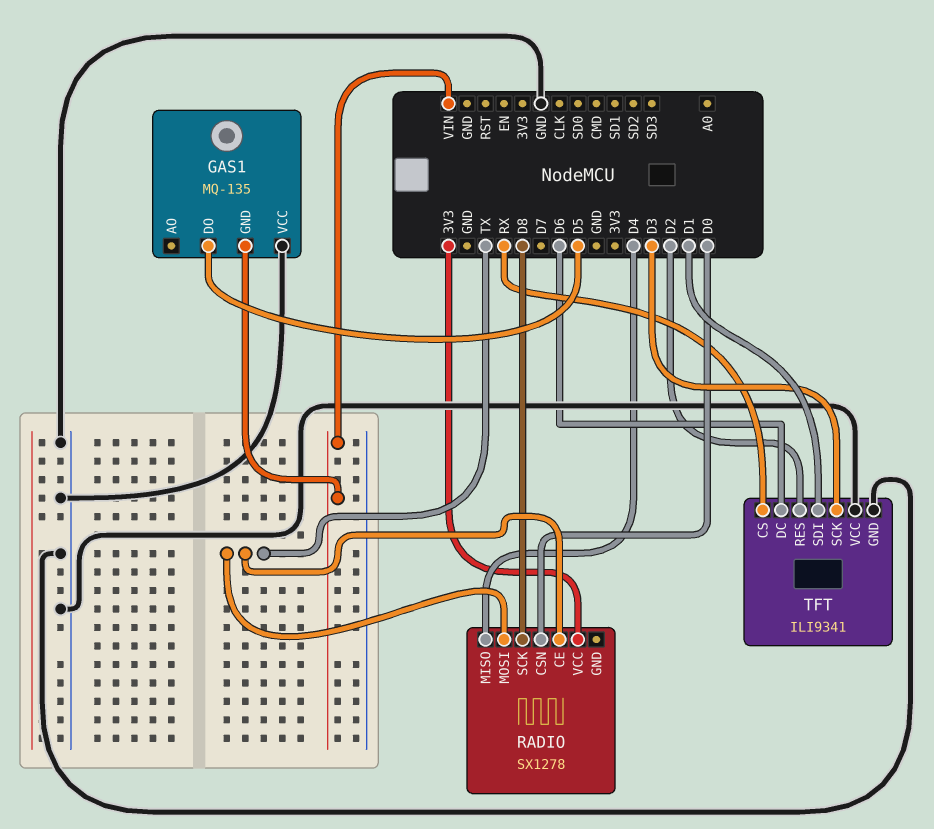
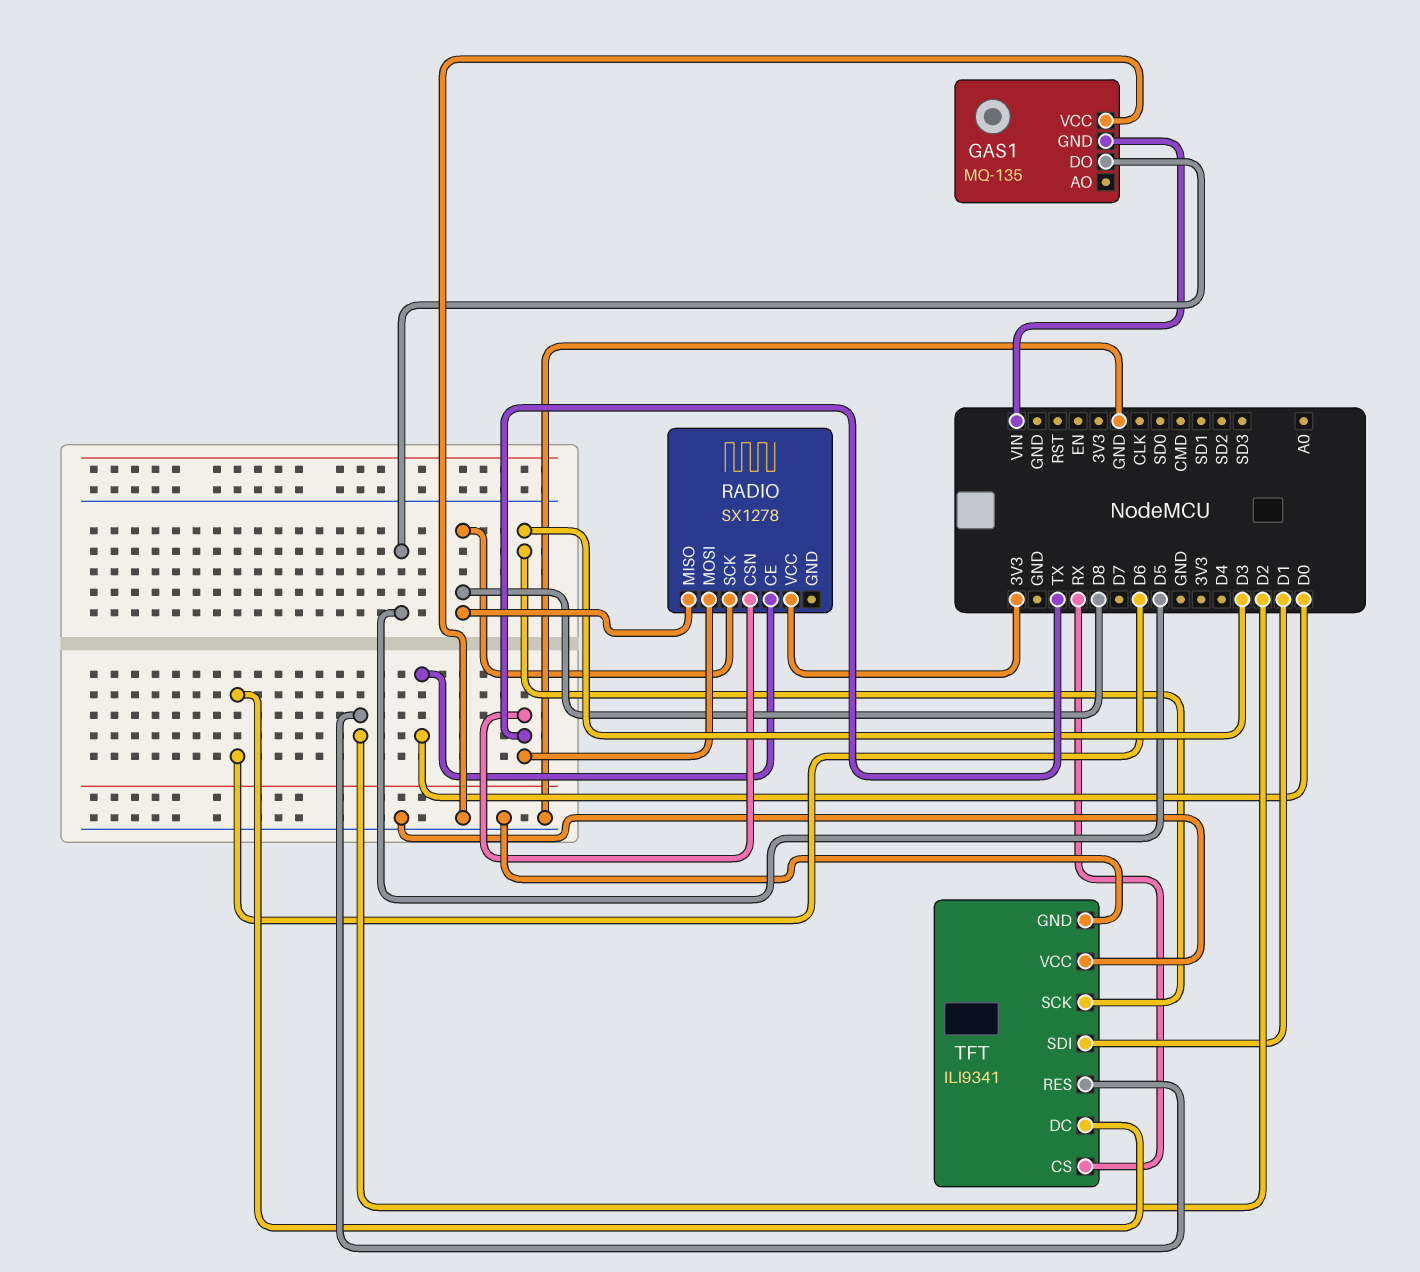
RADIO pin CE: TX -> D0
RADIO pin CSN: D0 -> TX
RADIO pin MISO: D4 -> D8

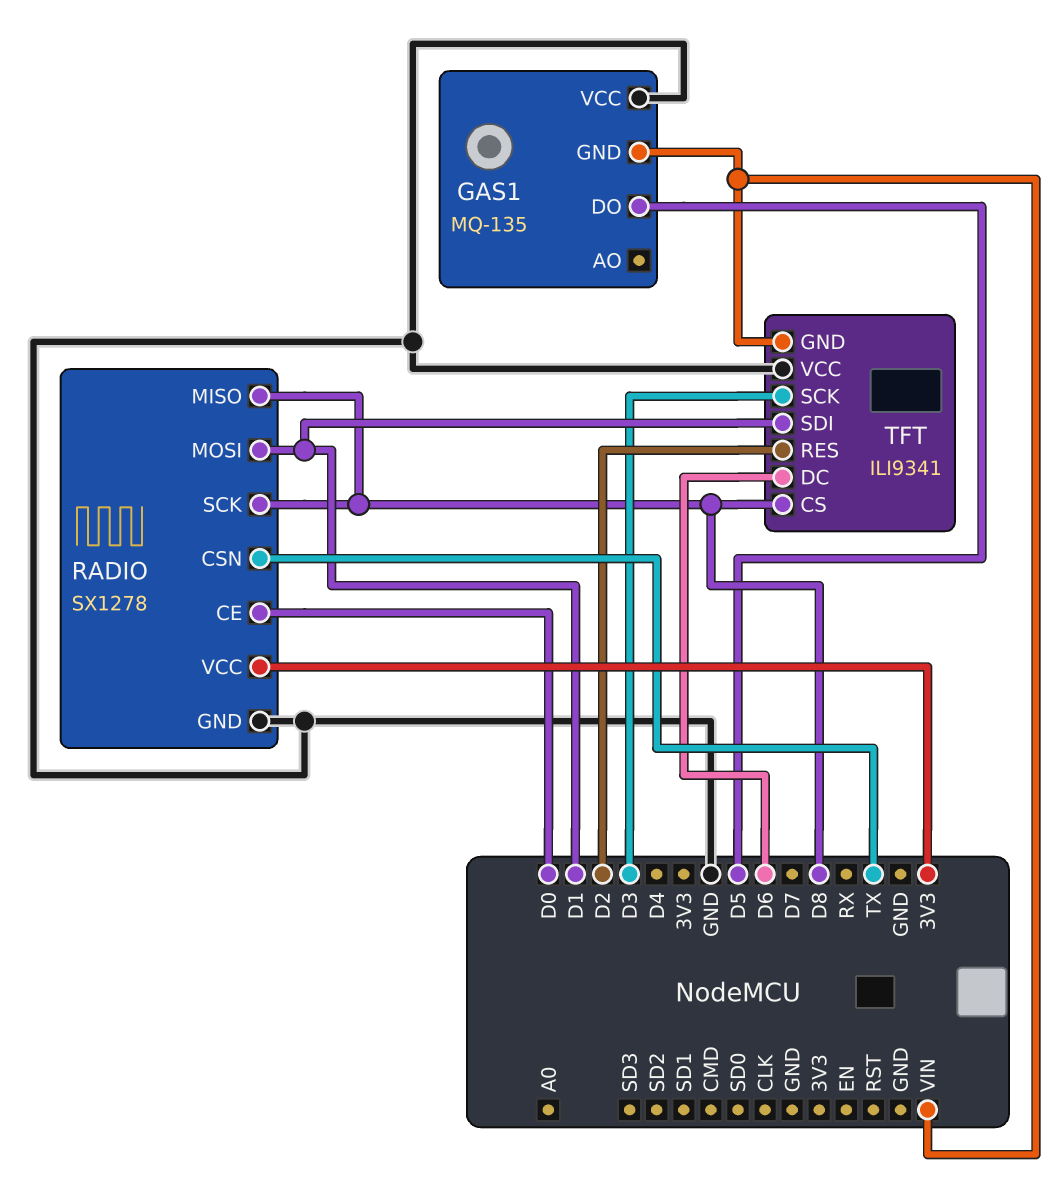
RADIO pin GND: none -> GND
RADIO pin MOSI: TX -> D1
TFT pin CS: RX -> D8
TFT pin GND: GND -> VIN

